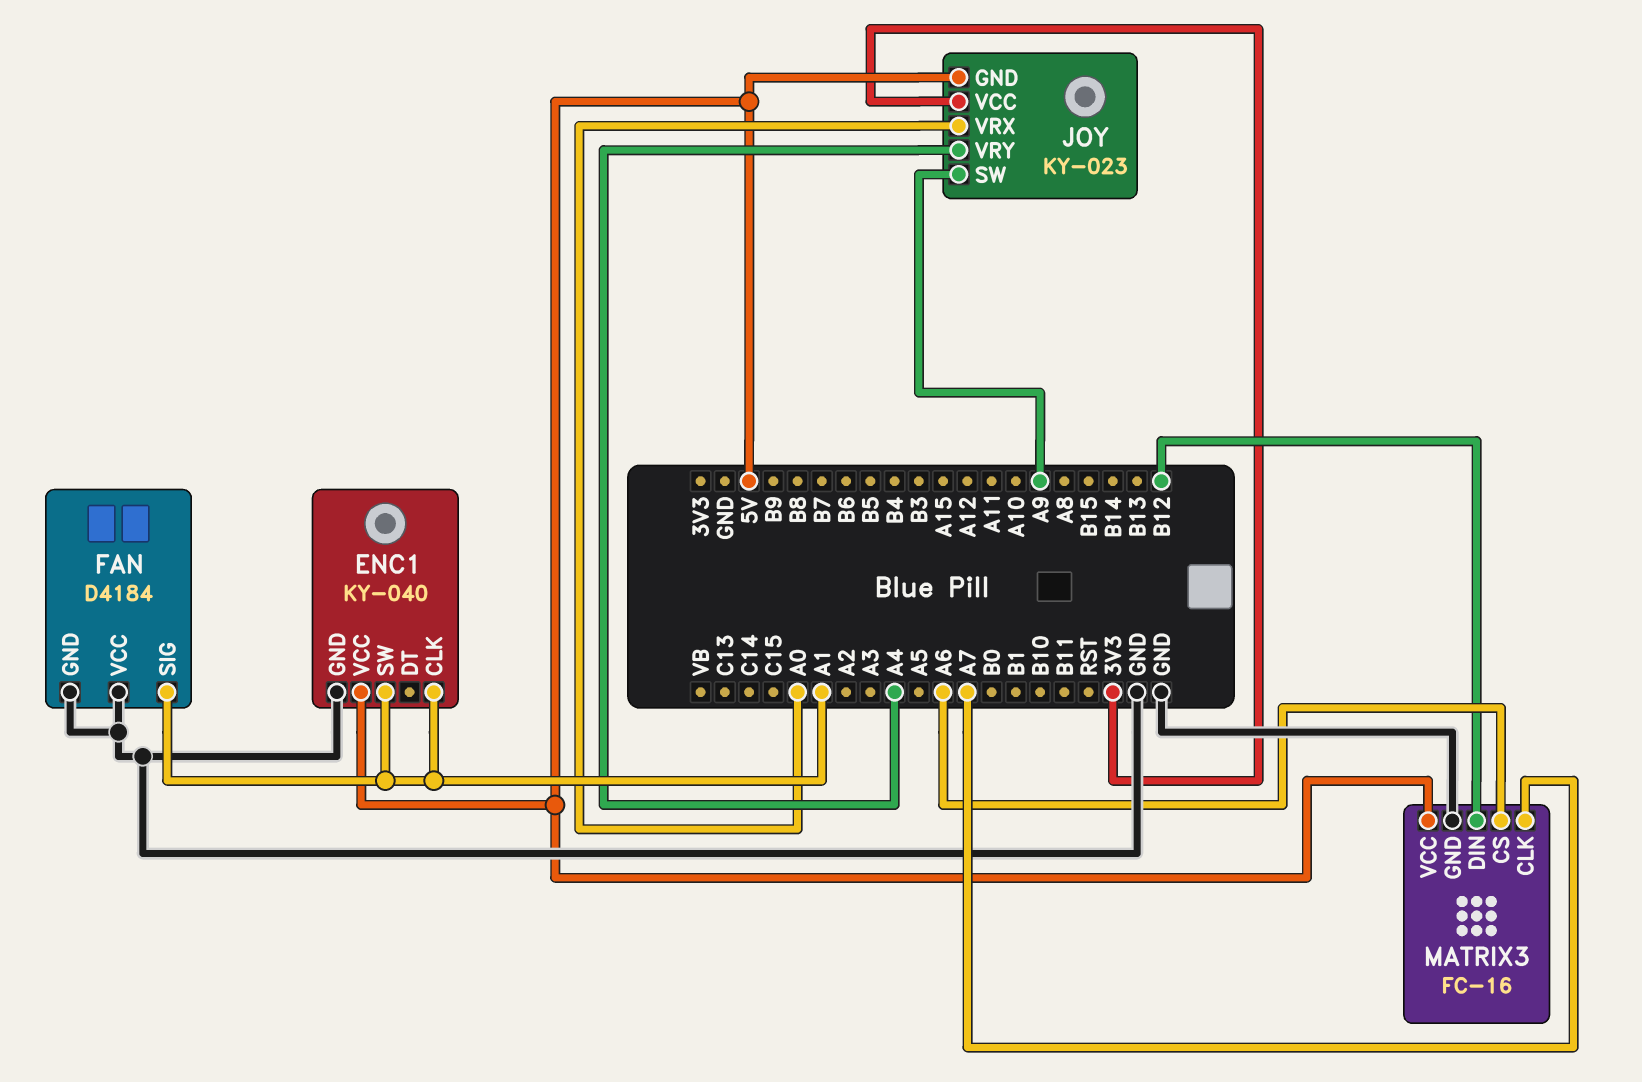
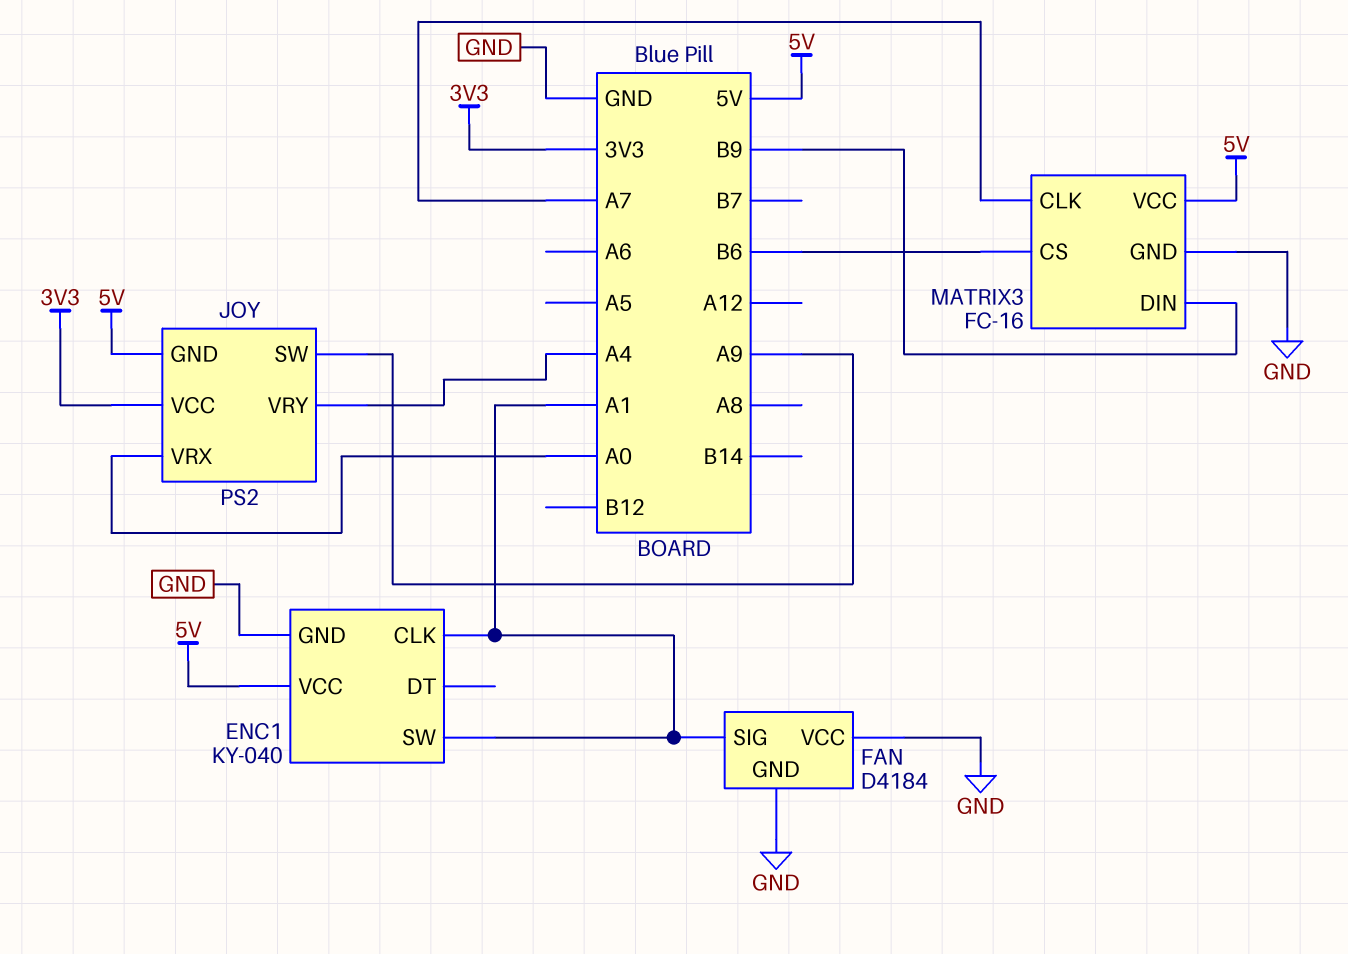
JOY: KY-023 -> PS2
MATRIX3 pin CS: A6 -> B6
MATRIX3 pin DIN: B12 -> B9

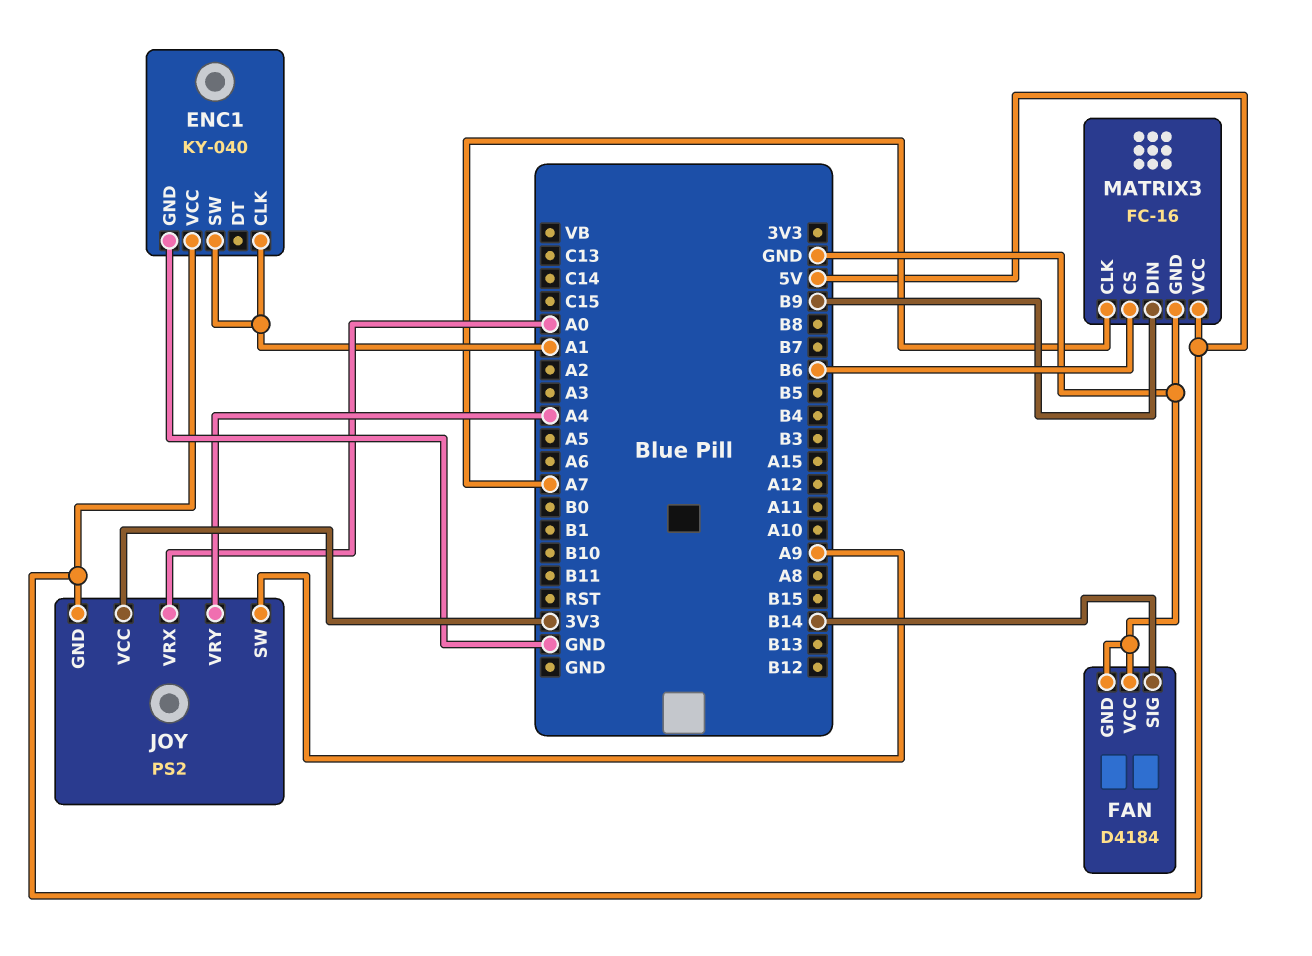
FAN pin SIG: A1 -> B14

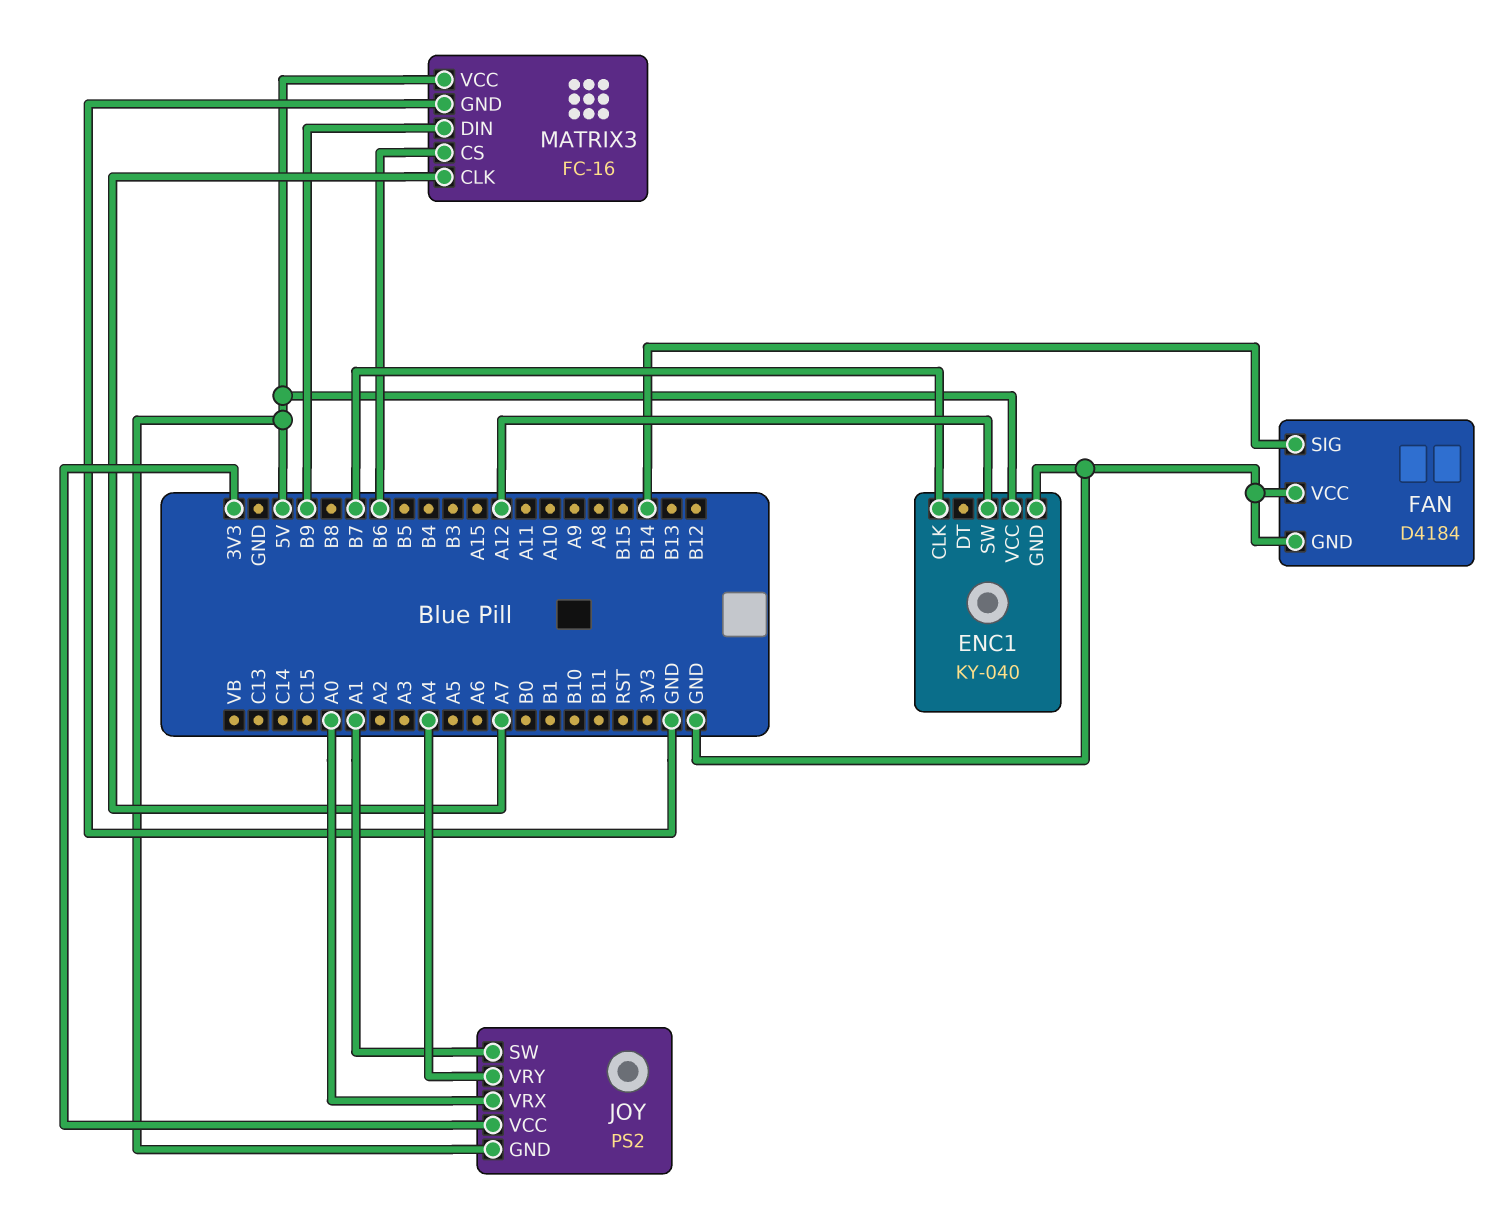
ENC1 pin CLK: A1 -> B7
ENC1 pin SW: A1 -> A12
JOY pin SW: A9 -> A1

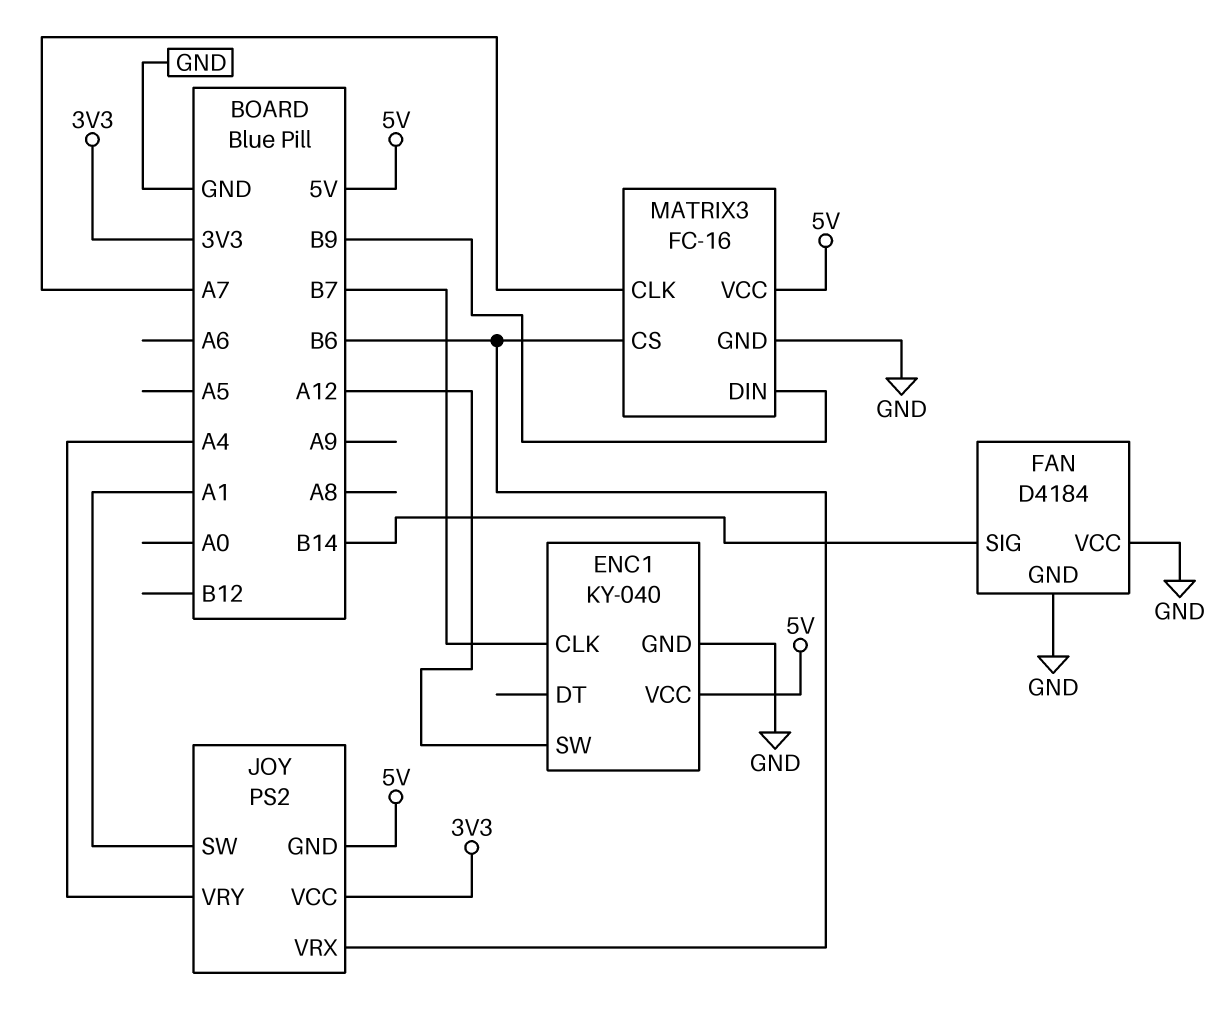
JOY pin VRX: A0 -> B6

